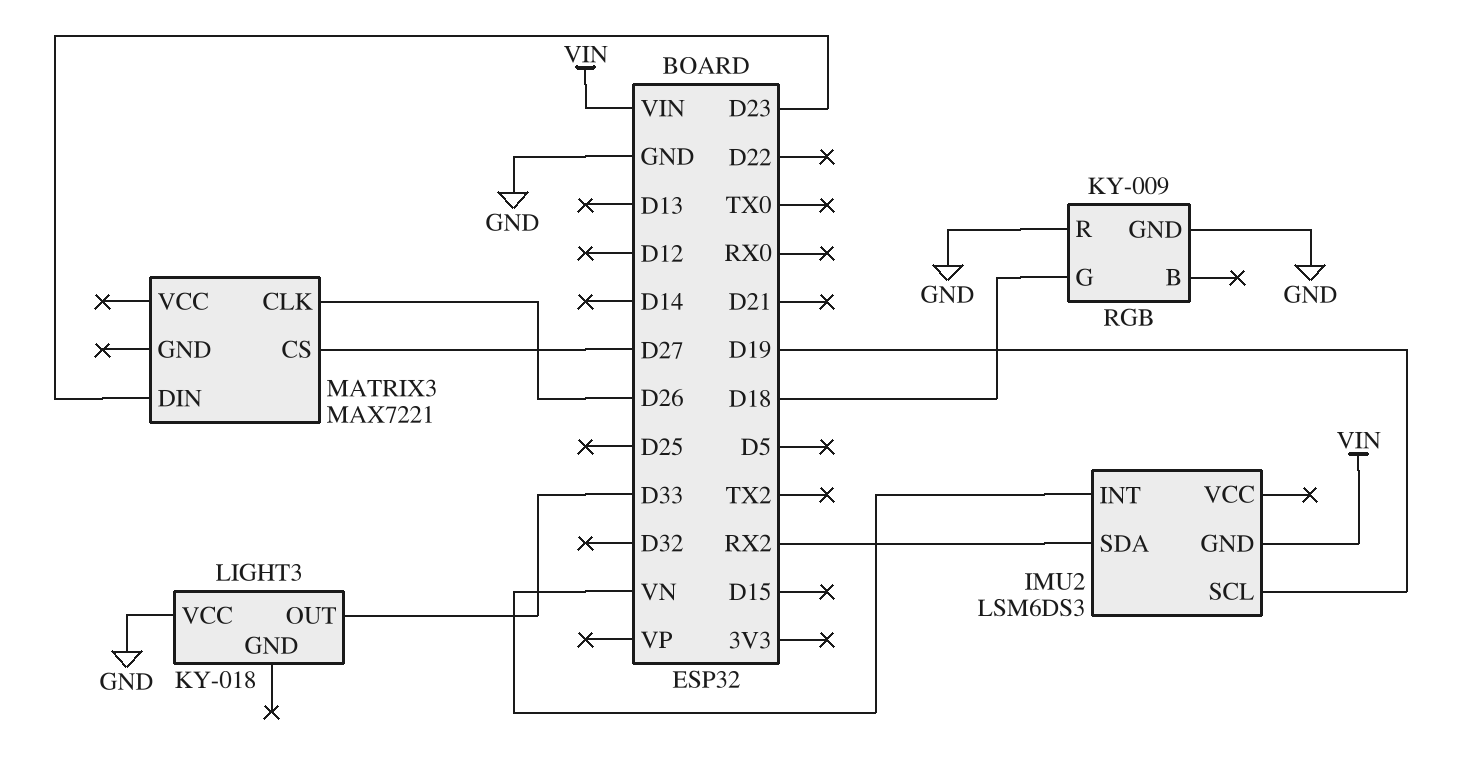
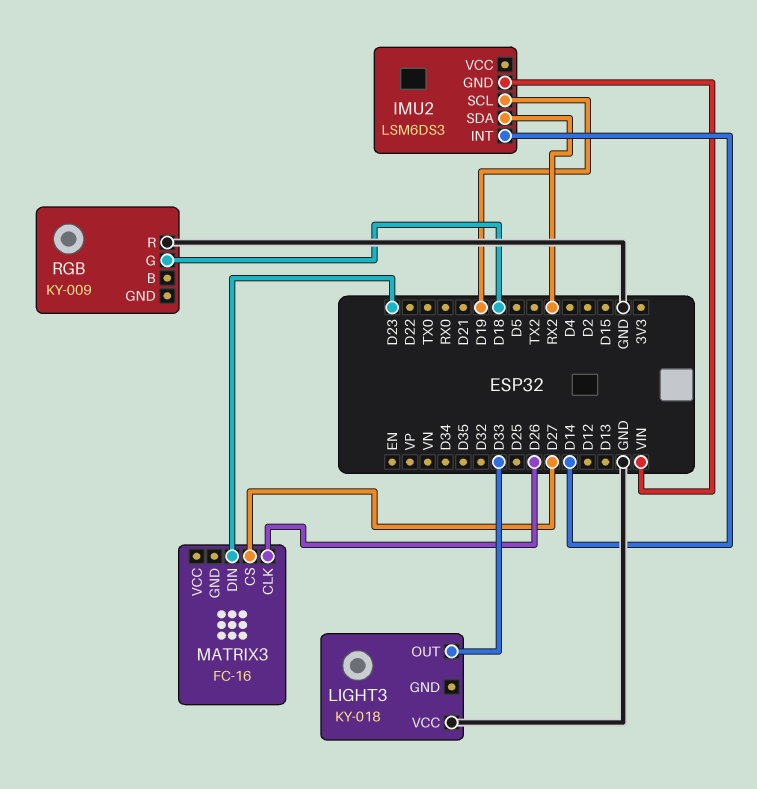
IMU2 pin INT: VN -> D14
MATRIX3: MAX7221 -> FC-16
RGB pin GND: GND -> none

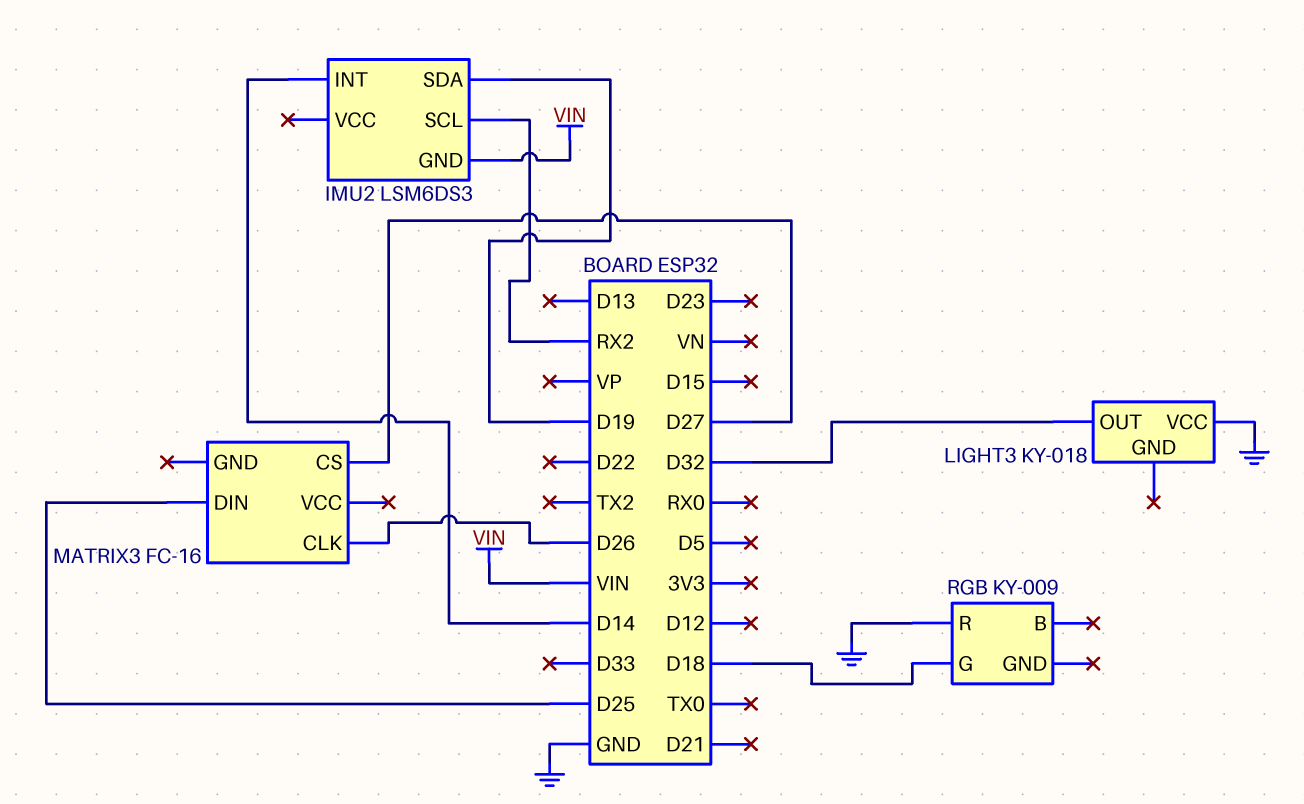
IMU2 pin SCL: D19 -> RX2
IMU2 pin SDA: RX2 -> D19
LIGHT3 pin OUT: D33 -> D32
MATRIX3 pin DIN: D23 -> D25

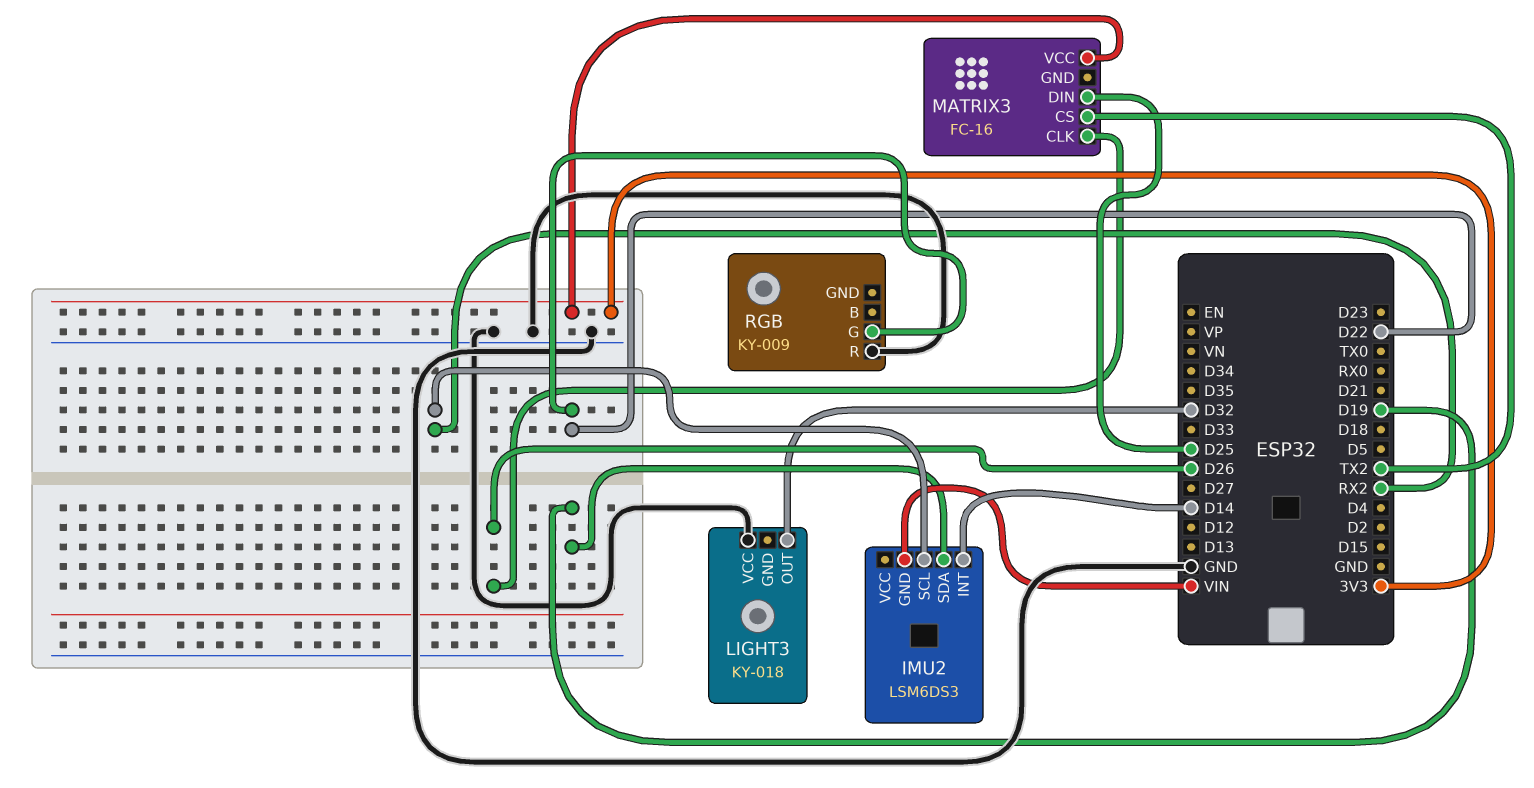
MATRIX3 pin CS: D27 -> TX2
MATRIX3 pin VCC: none -> 3V3
RGB pin G: D18 -> D22

